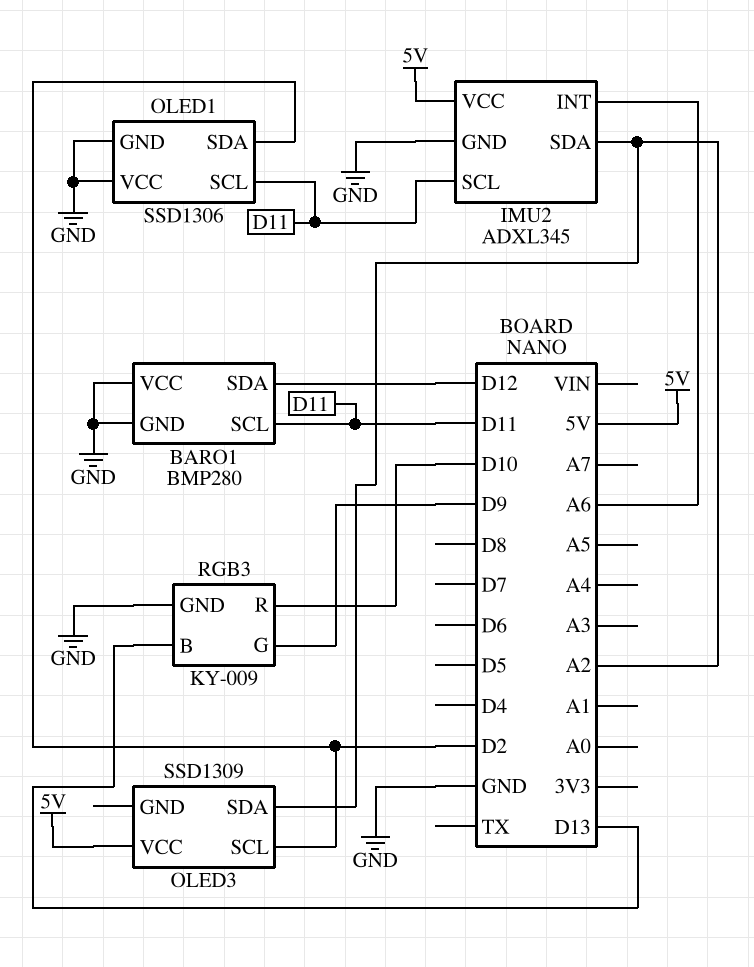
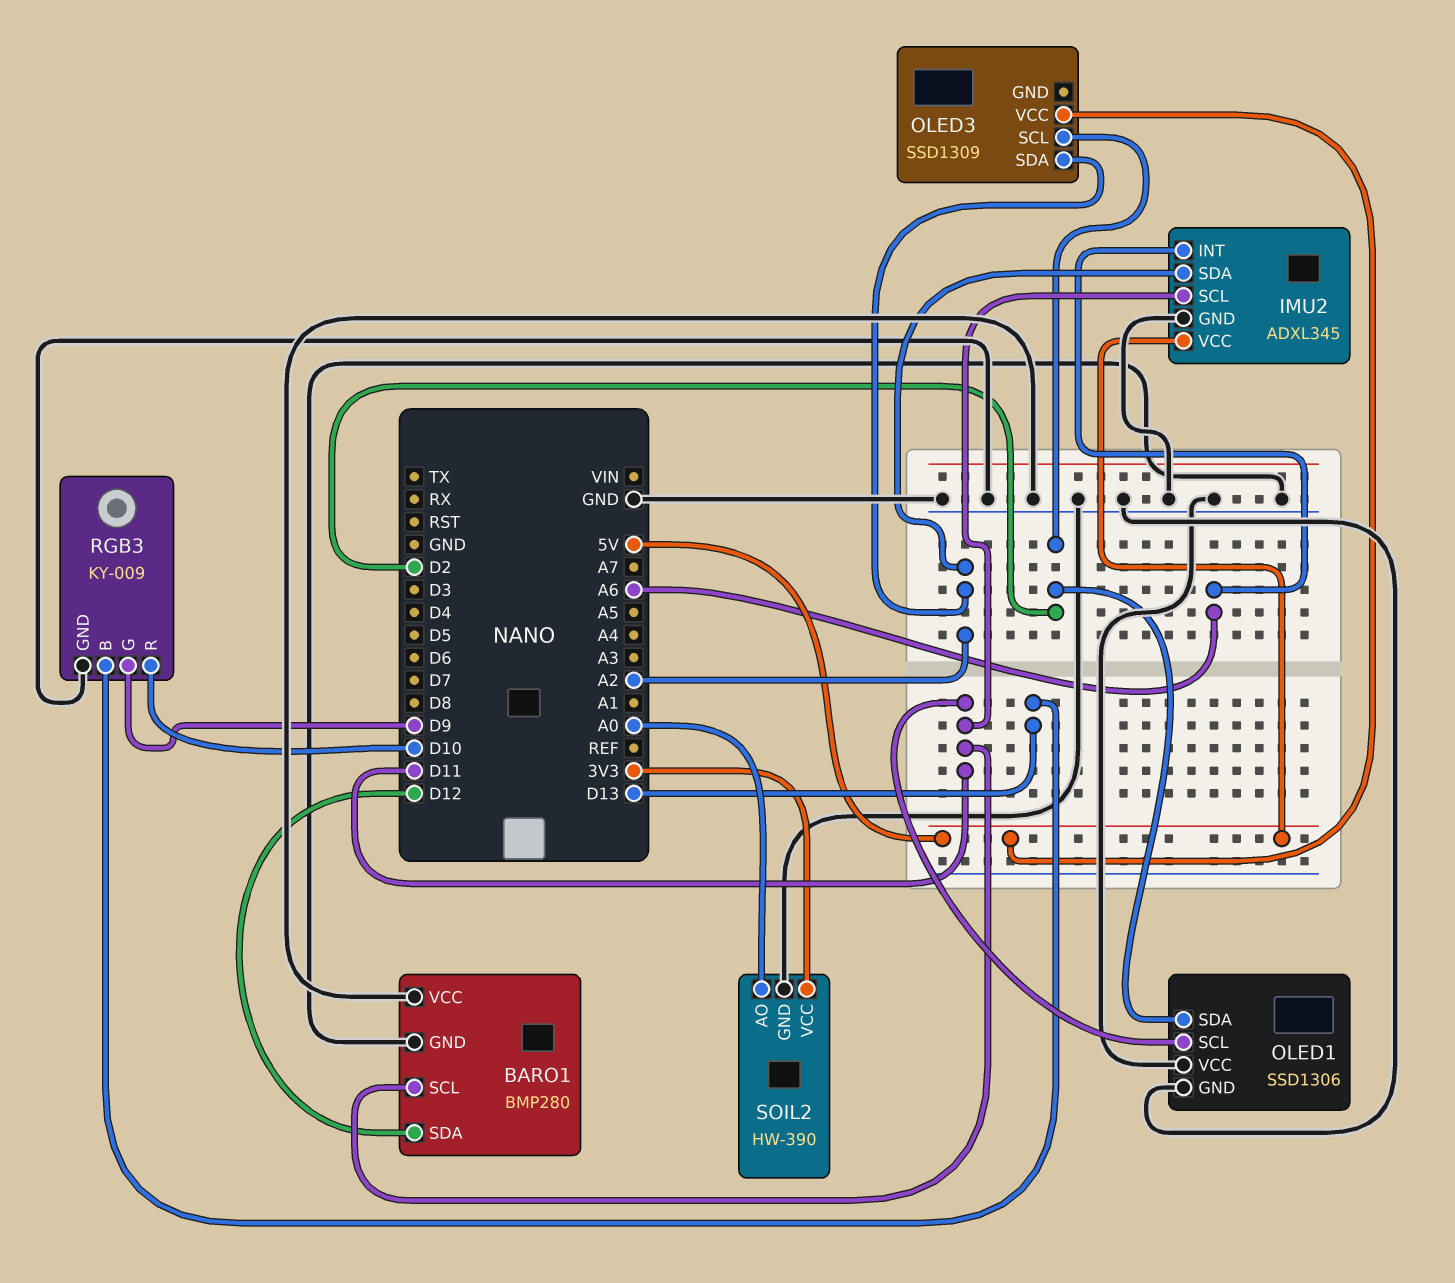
SOIL2: none -> HW-390
SOIL2 pin AO: none -> A0
SOIL2 pin GND: none -> GND
SOIL2 pin VCC: none -> 3V3

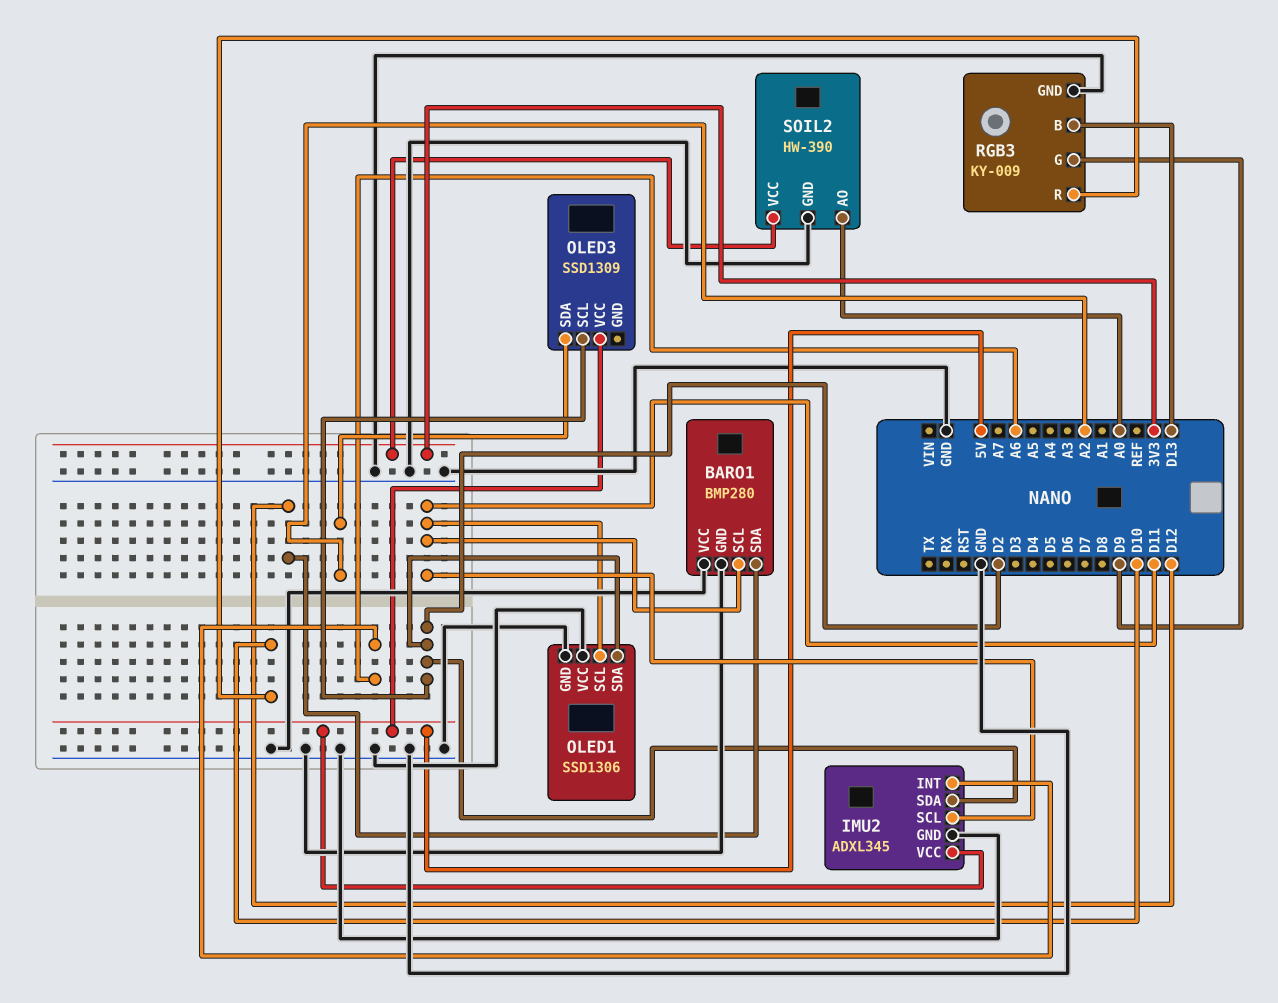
IMU2 pin SDA: A2 -> D2

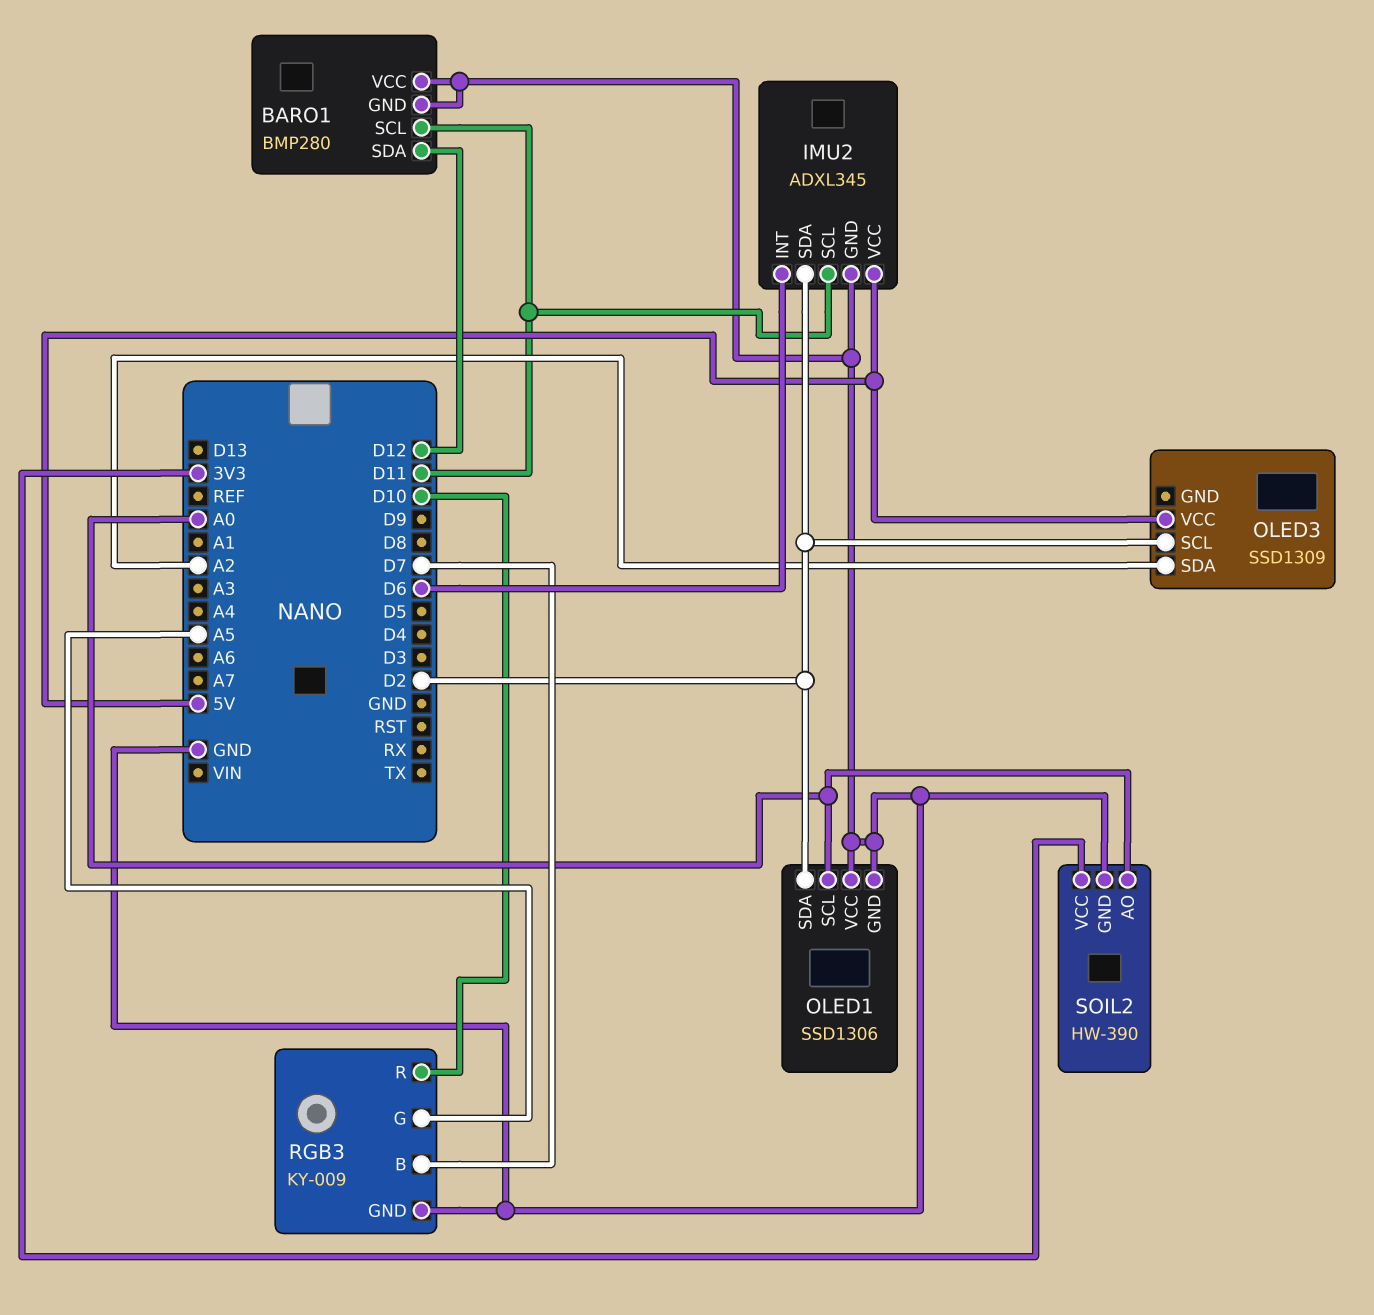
IMU2 pin INT: A6 -> D6
OLED1 pin SCL: D11 -> A0
RGB3 pin B: D13 -> D7
RGB3 pin G: D9 -> A5

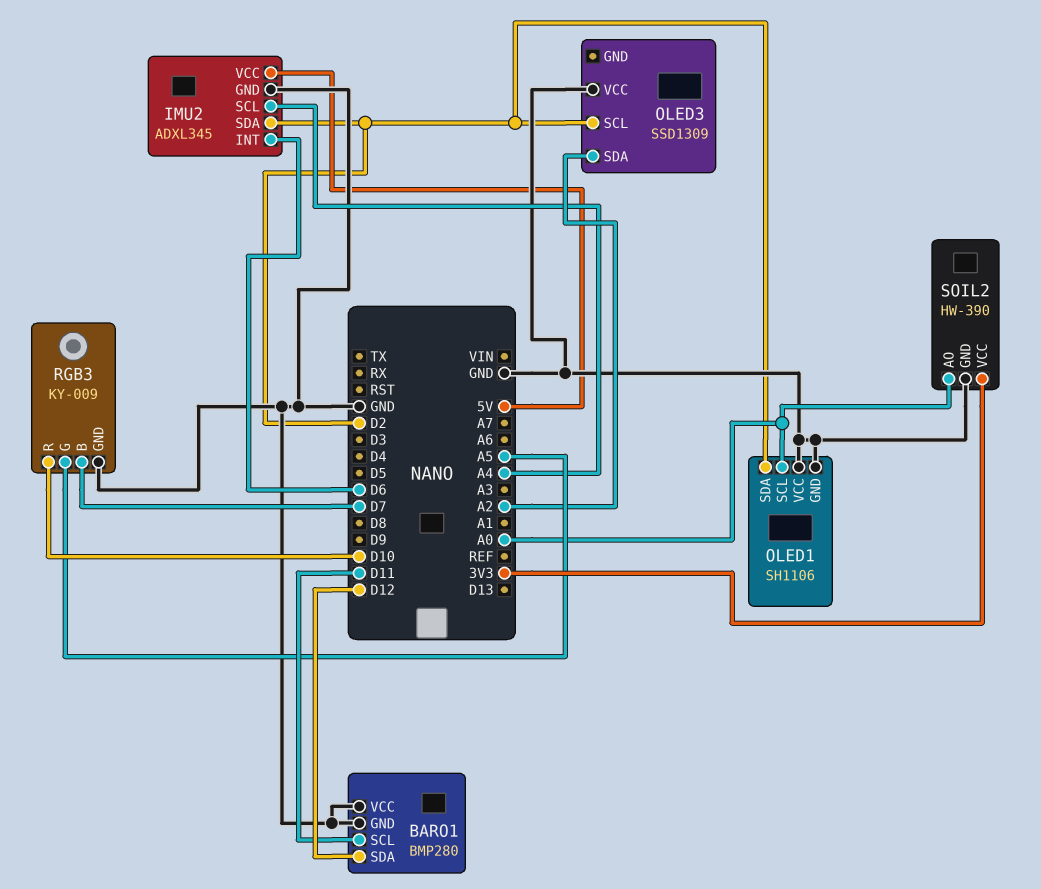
IMU2 pin SCL: D11 -> A4
OLED1: SSD1306 -> SH1106
OLED3 pin VCC: 5V -> GND

